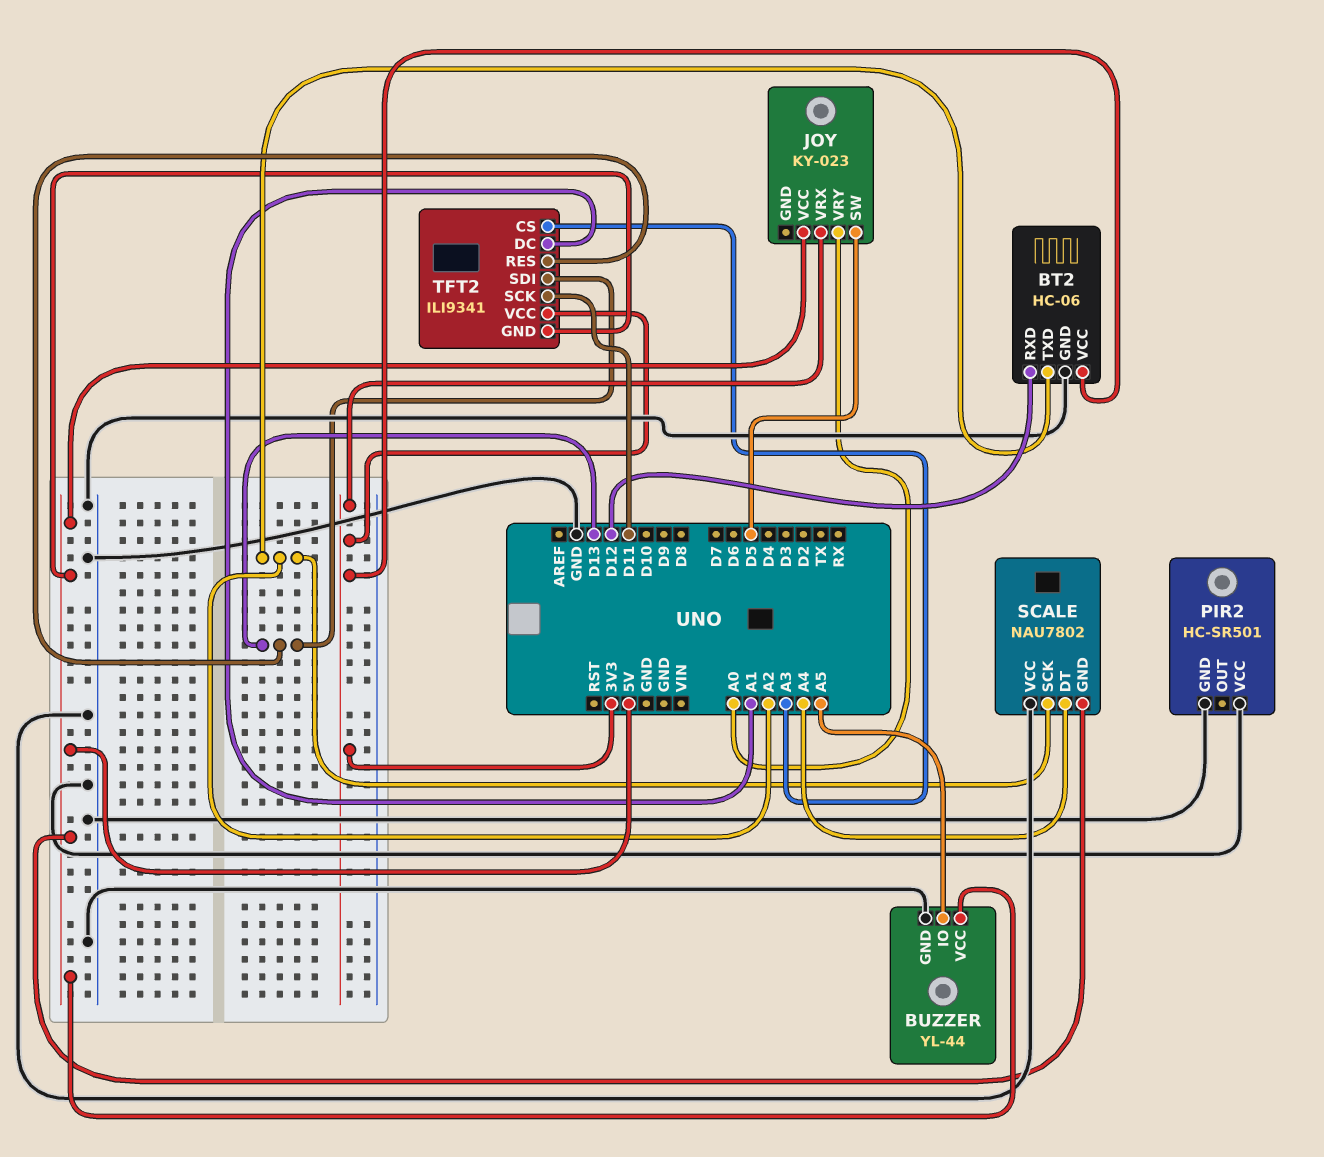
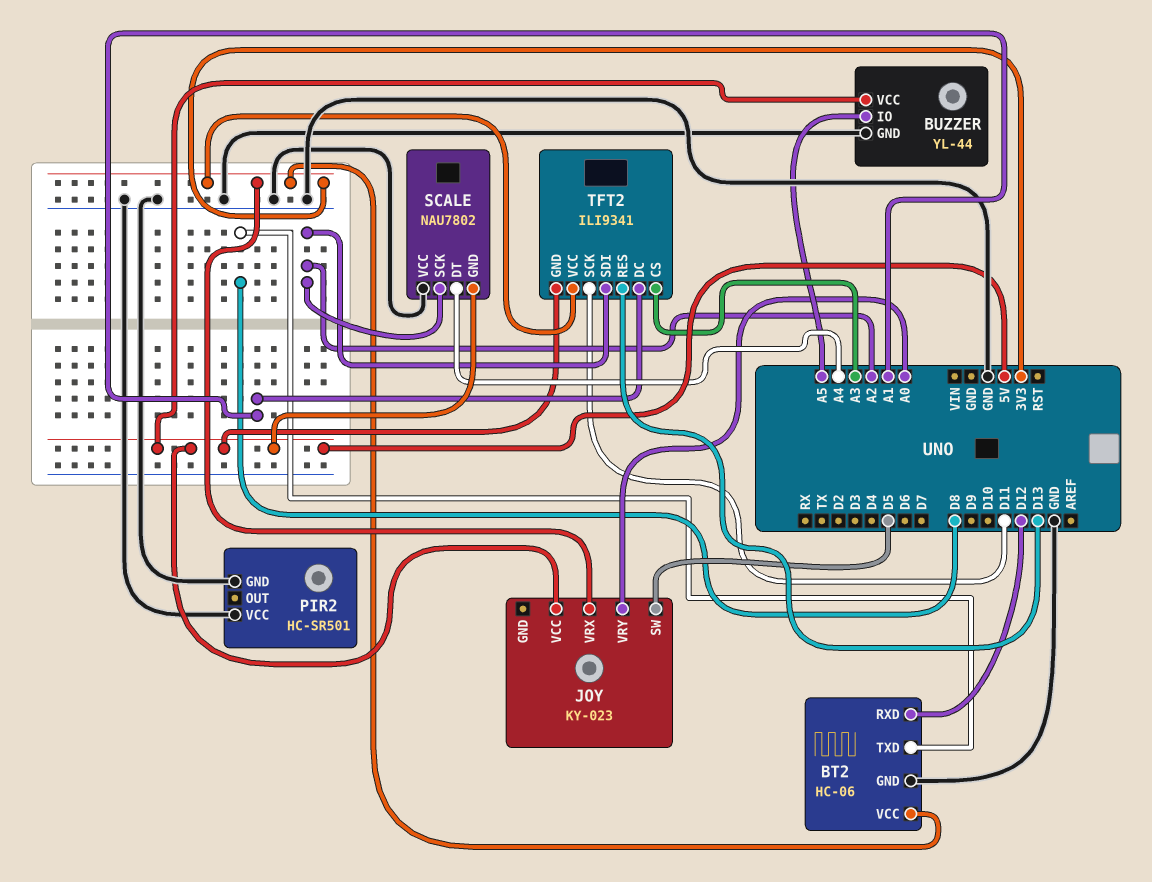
BT2 pin TXD: A2 -> D8
TFT2 pin SDI: D13 -> A2

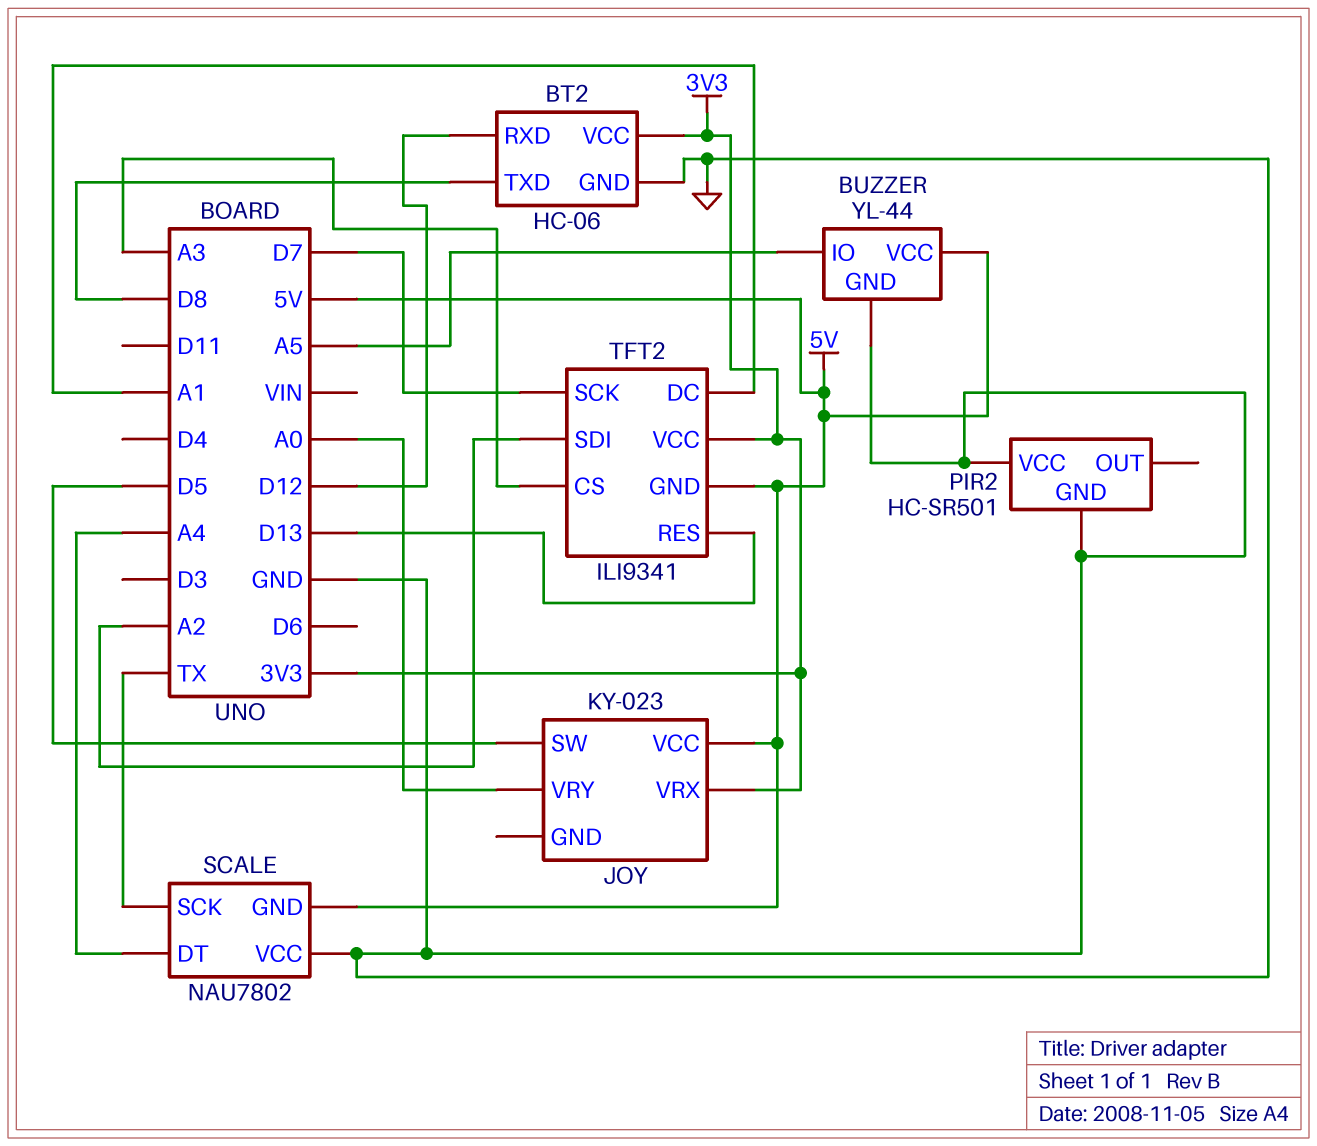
SCALE pin SCK: A2 -> TX
TFT2 pin SCK: D11 -> D7

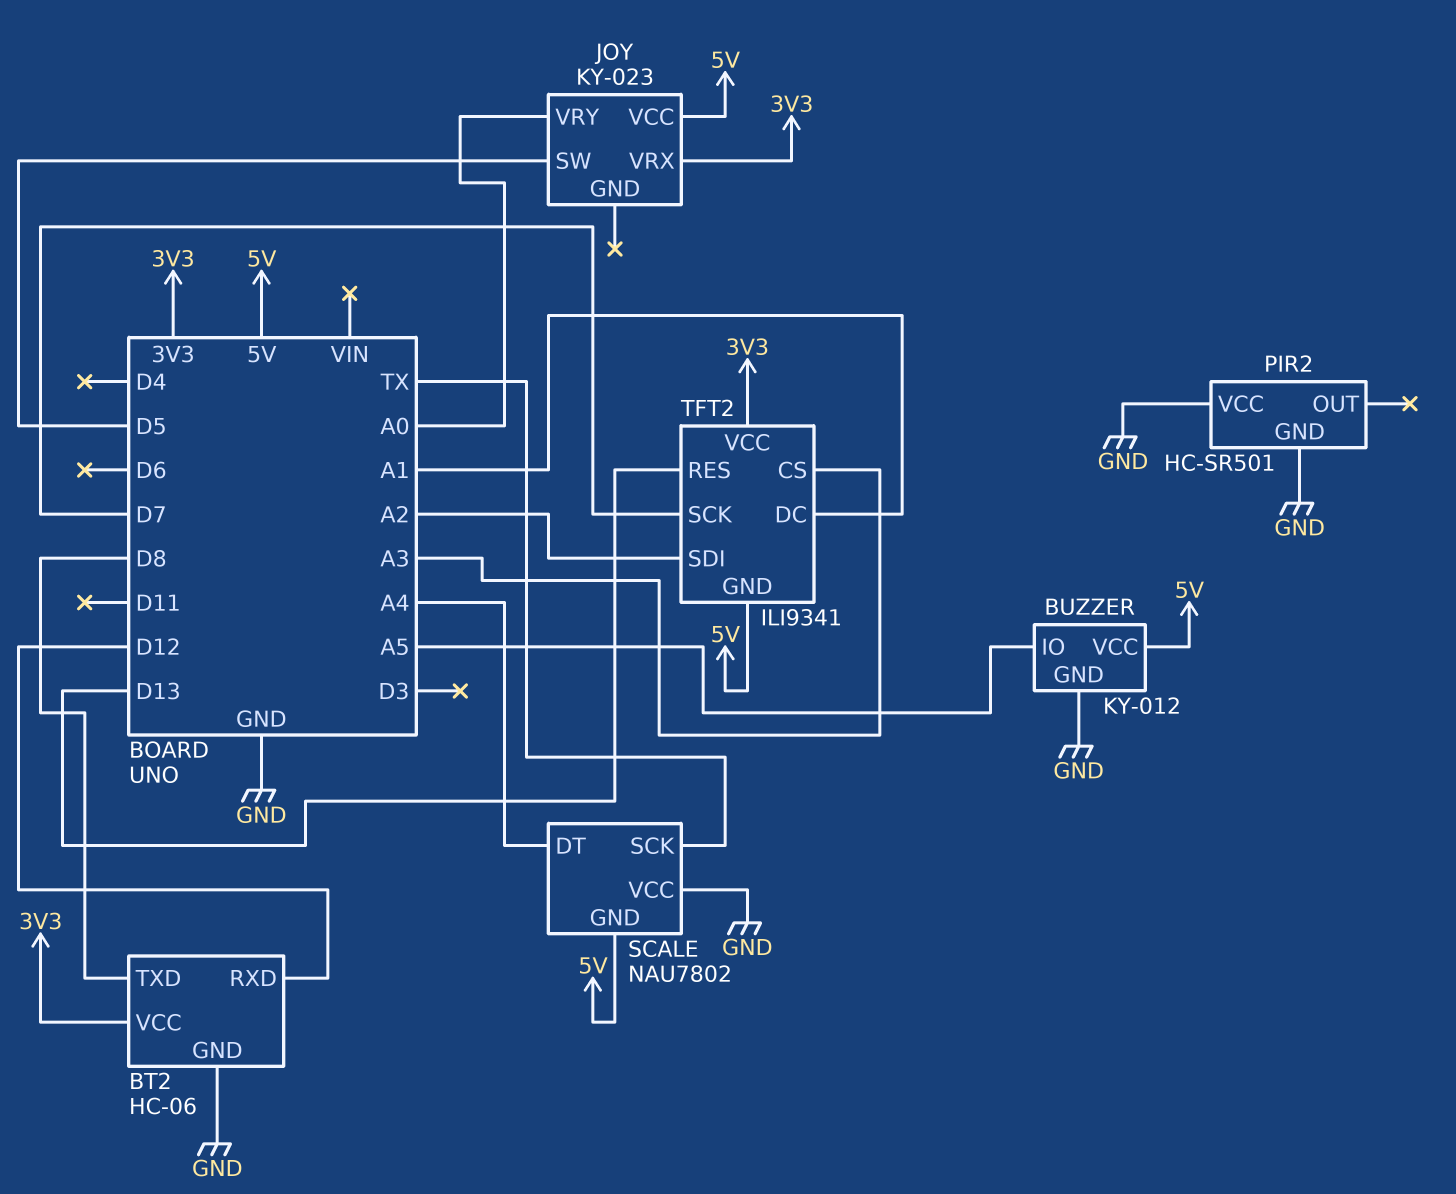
BUZZER: YL-44 -> KY-012

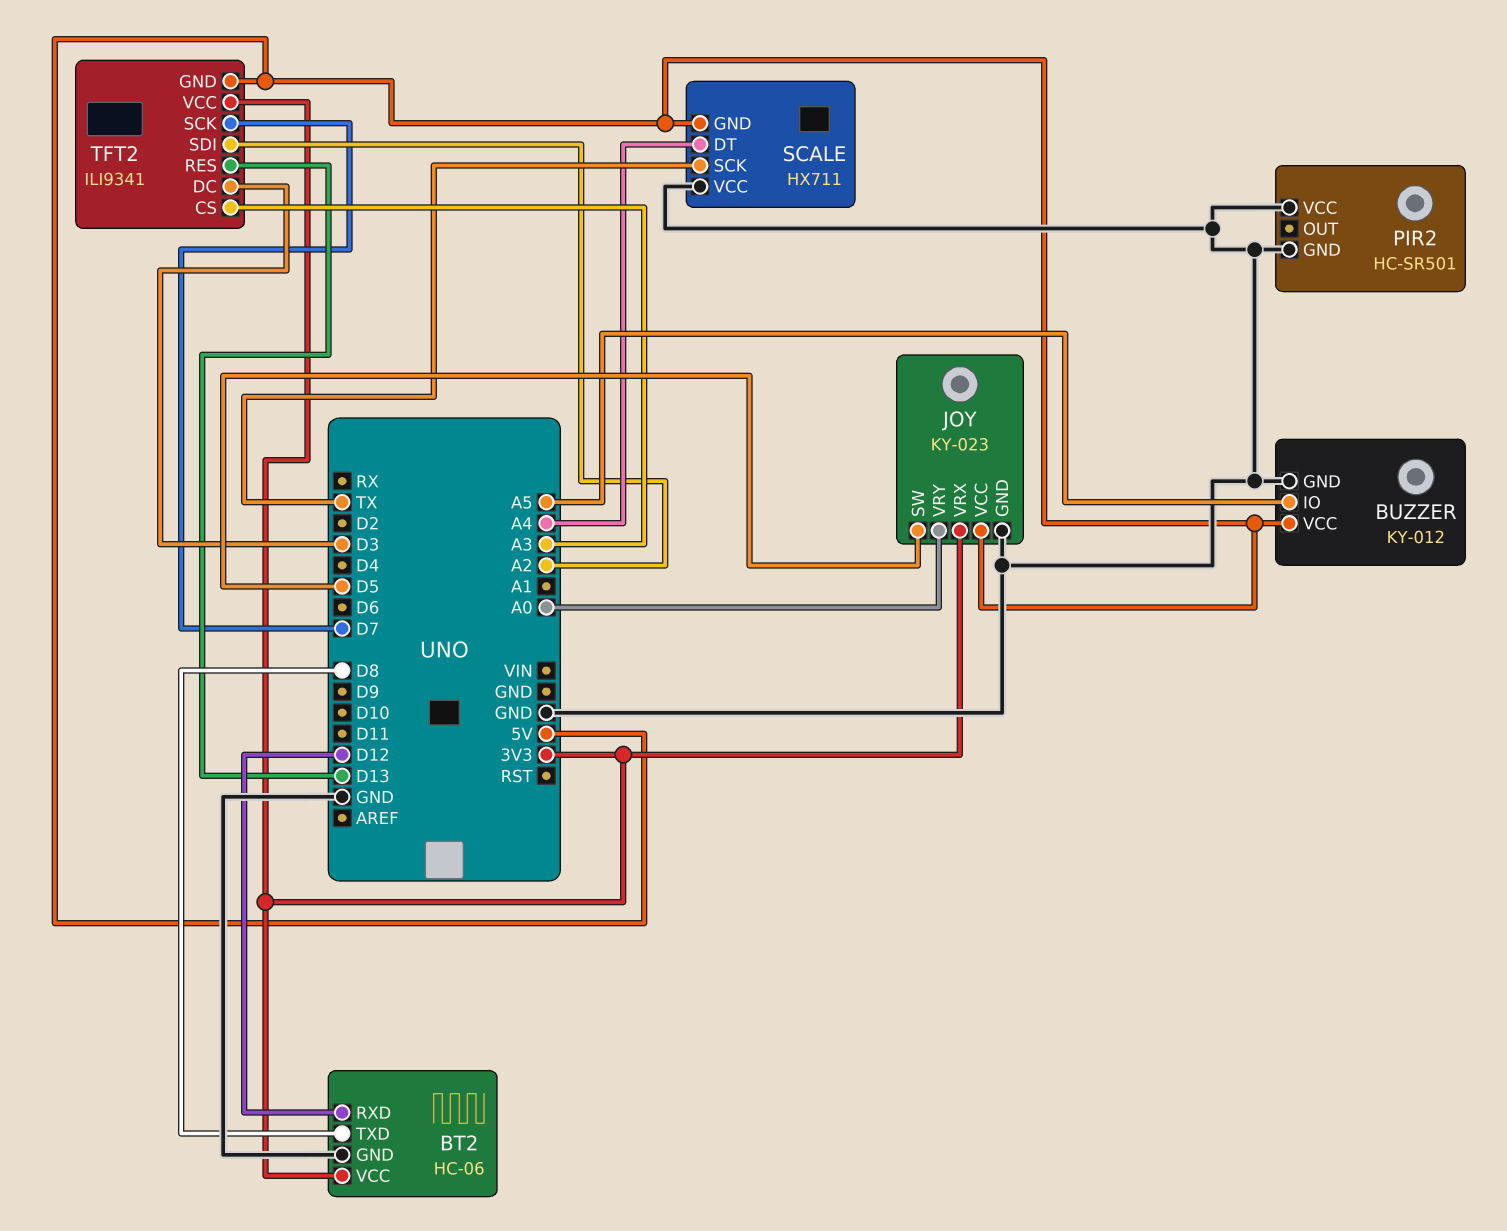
JOY pin GND: none -> GND
SCALE: NAU7802 -> HX711
TFT2 pin DC: A1 -> D3

